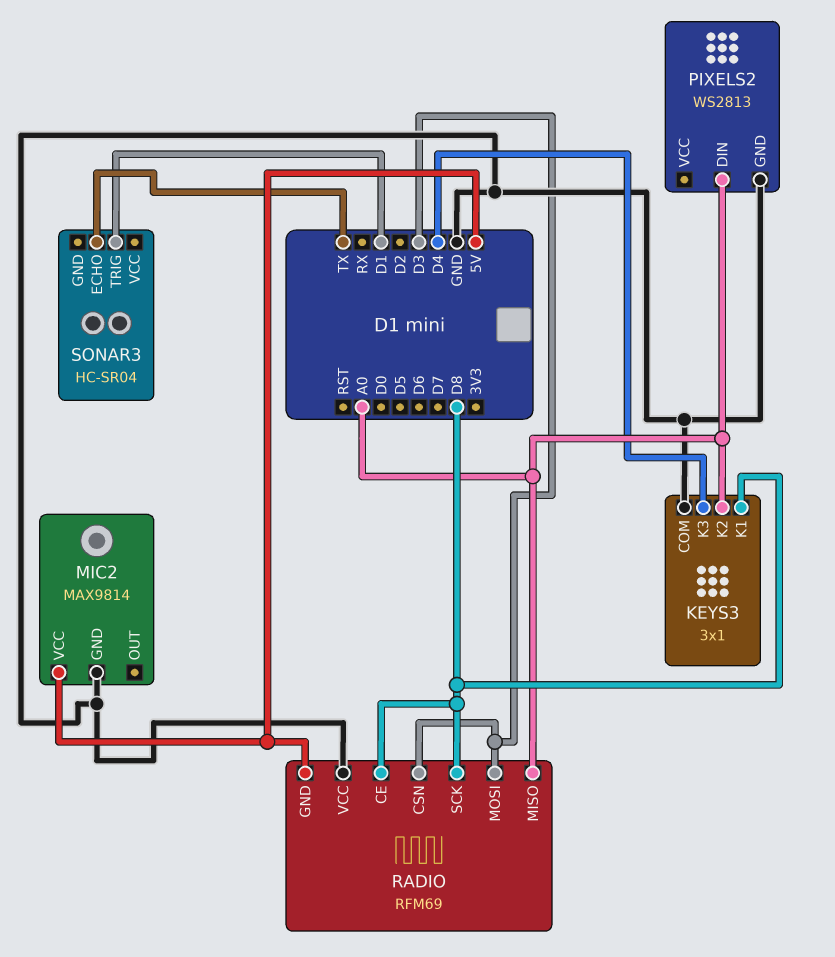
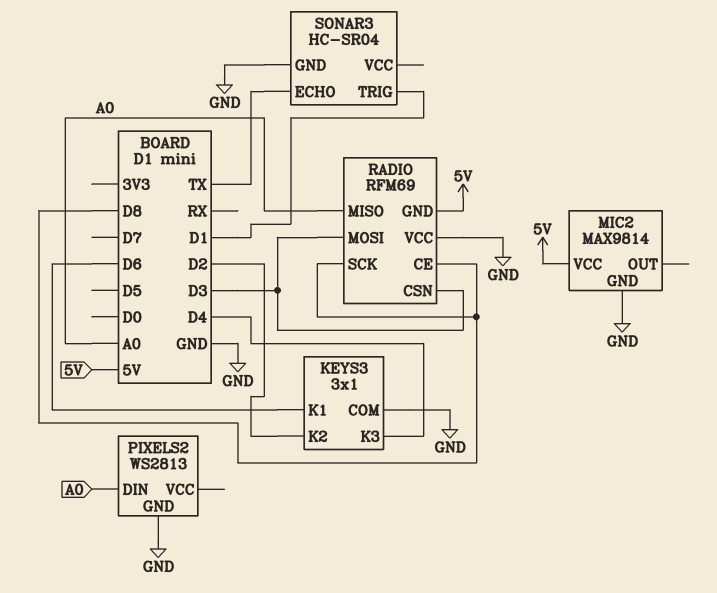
KEYS3 pin K1: D8 -> D6
KEYS3 pin K2: A0 -> D2
SONAR3 pin GND: none -> GND

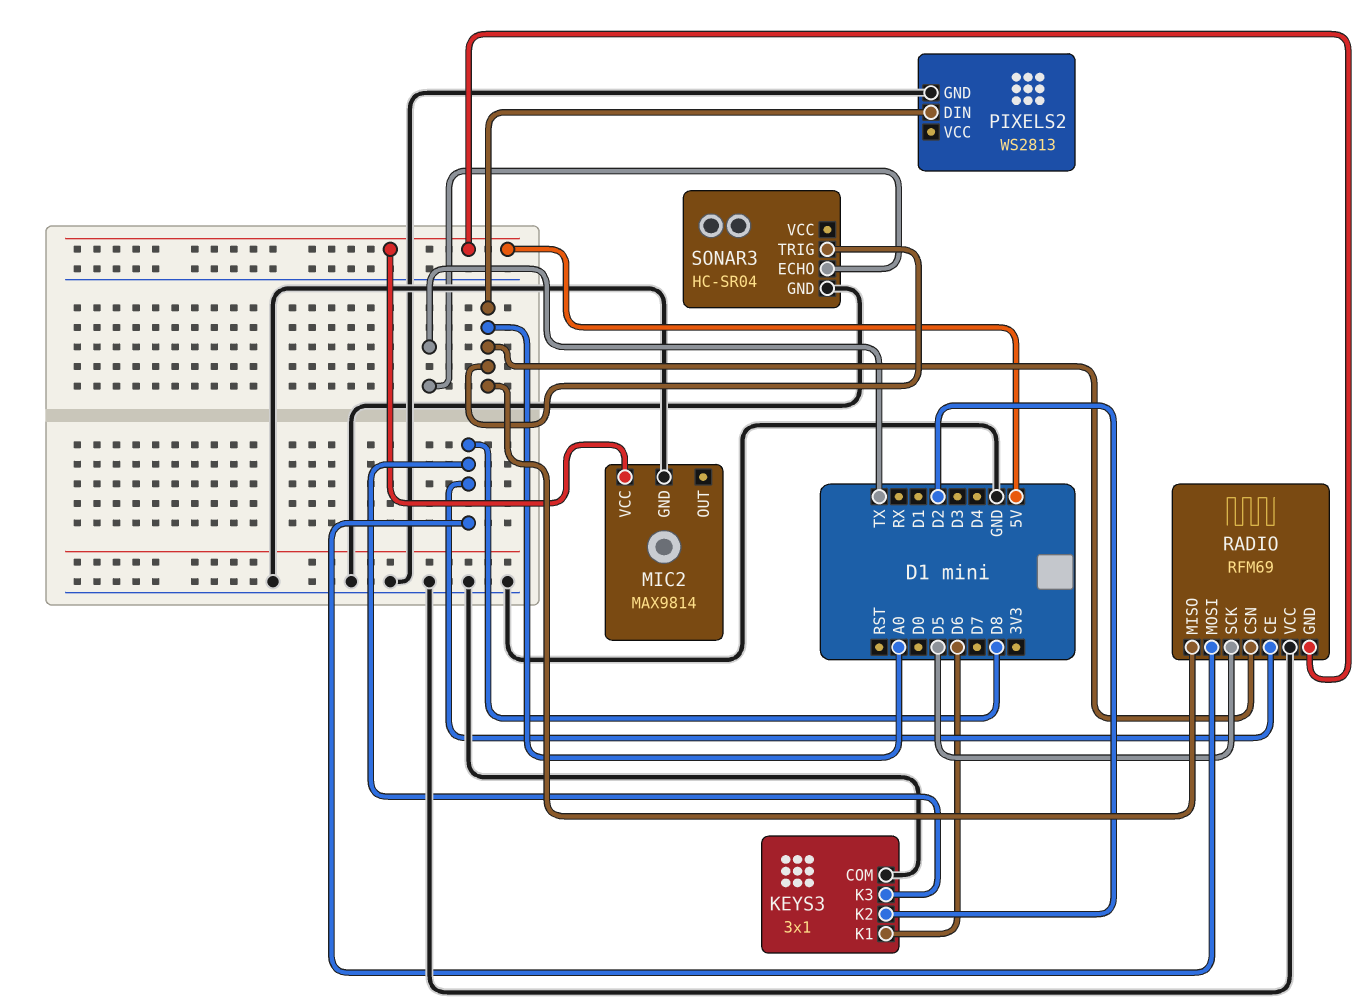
KEYS3 pin K3: D4 -> D8
RADIO pin CSN: D3 -> A0
RADIO pin MOSI: D3 -> D8
RADIO pin SCK: D8 -> D5
SONAR3 pin TRIG: D1 -> A0

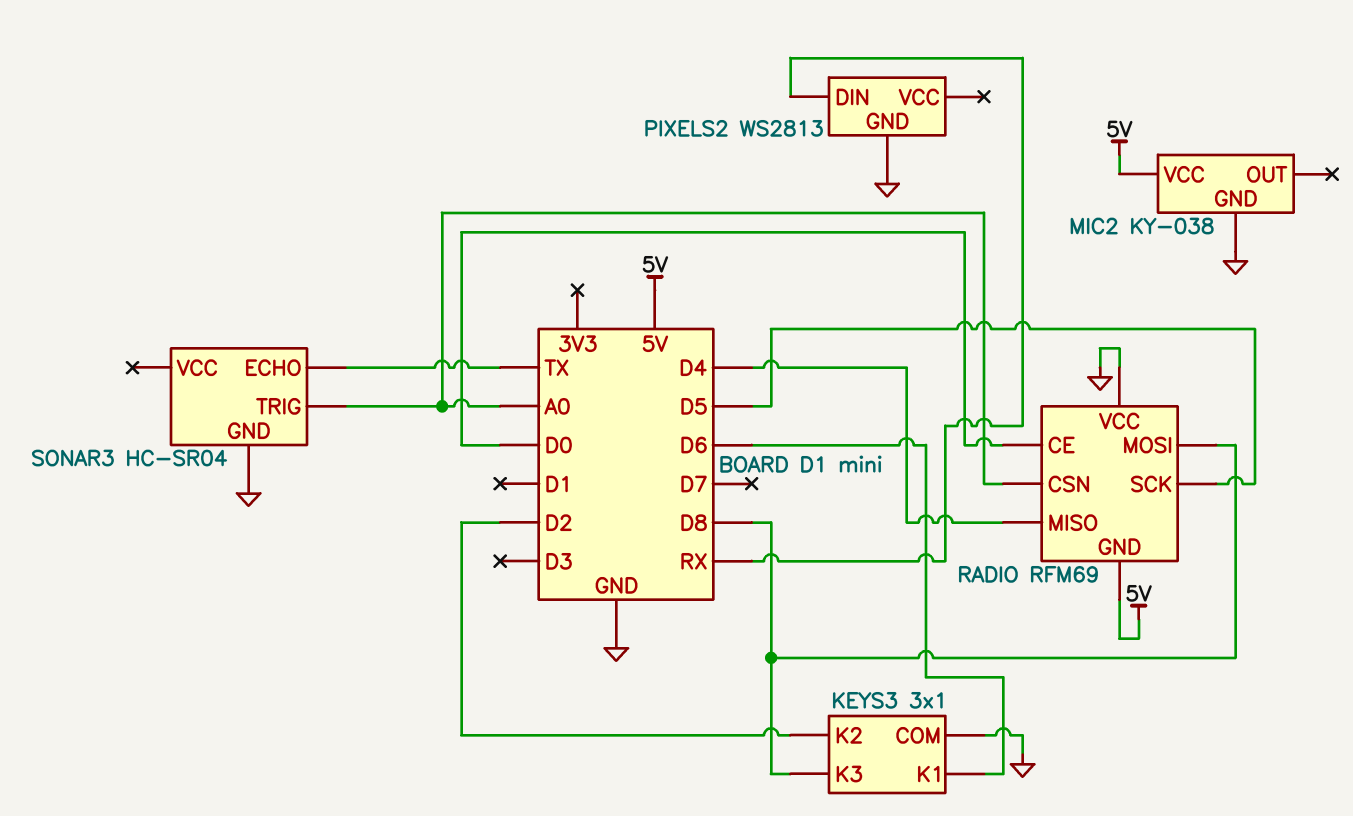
MIC2: MAX9814 -> KY-038
PIXELS2 pin DIN: A0 -> RX
RADIO pin CE: D8 -> D0
RADIO pin MISO: A0 -> D4

